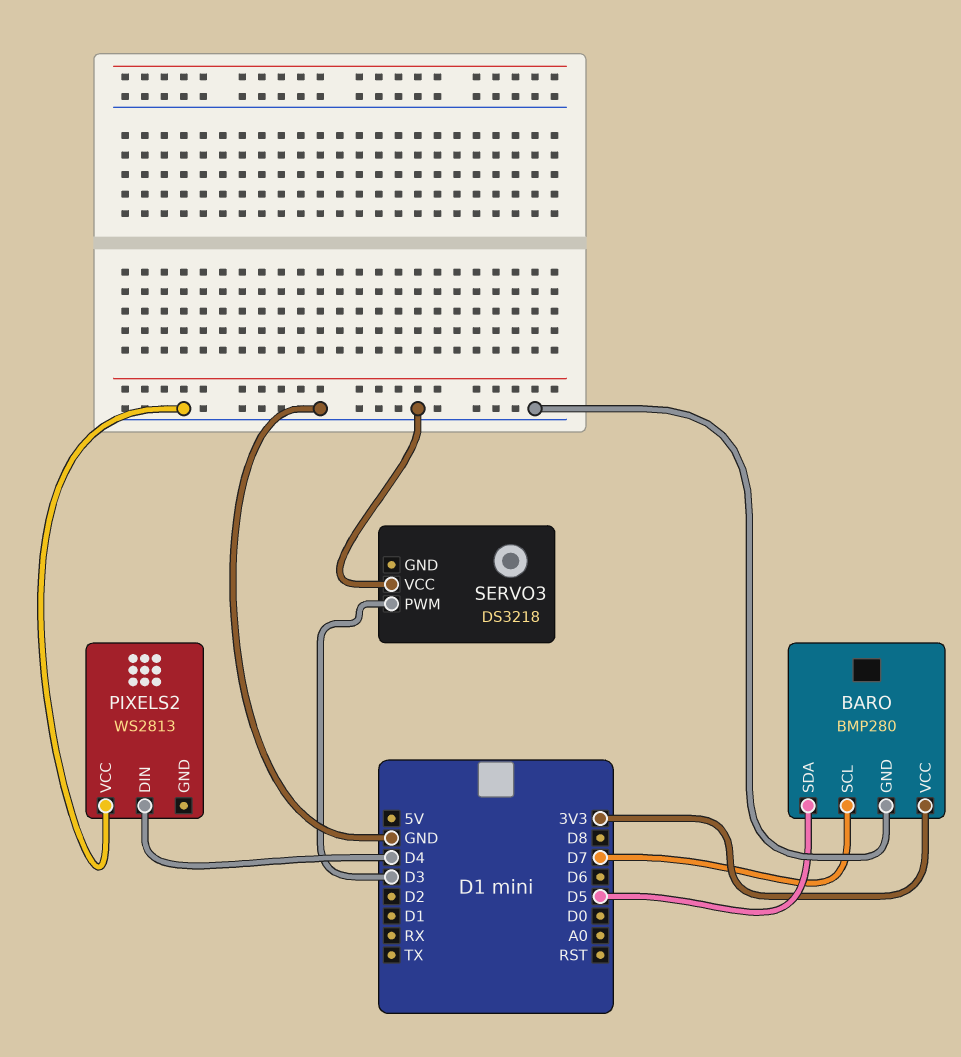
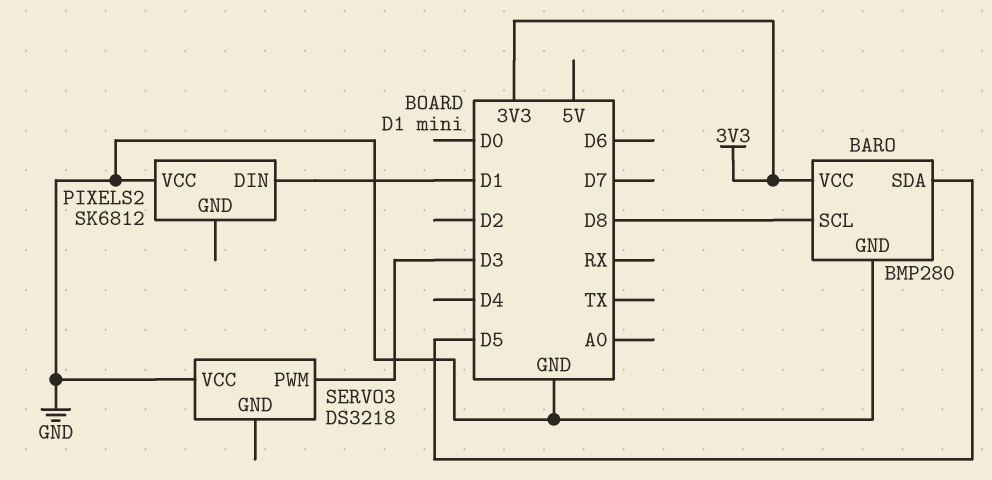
BARO pin SCL: D7 -> D8
PIXELS2: WS2813 -> SK6812
PIXELS2 pin DIN: D4 -> D1

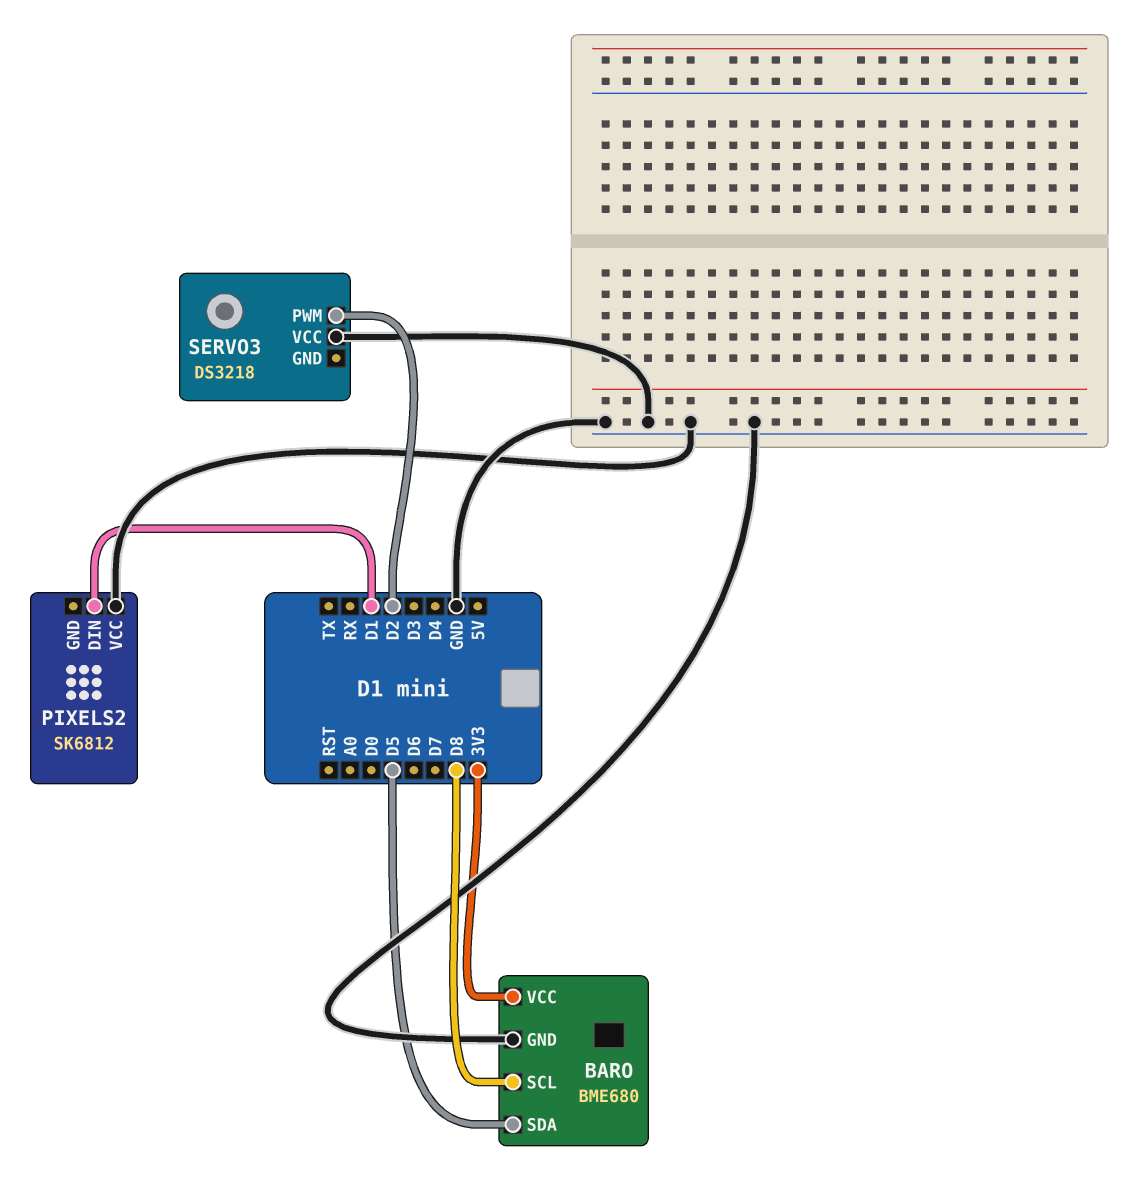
BARO: BMP280 -> BME680
SERVO3 pin PWM: D3 -> D2

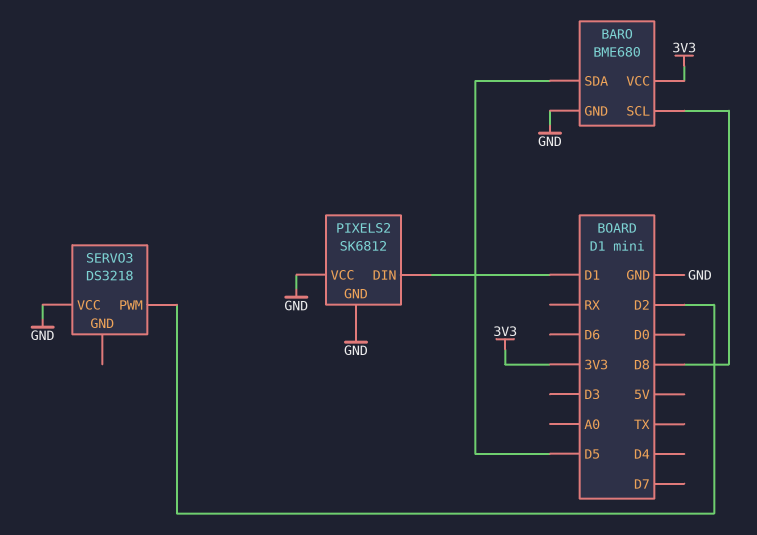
PIXELS2 pin GND: none -> GND

